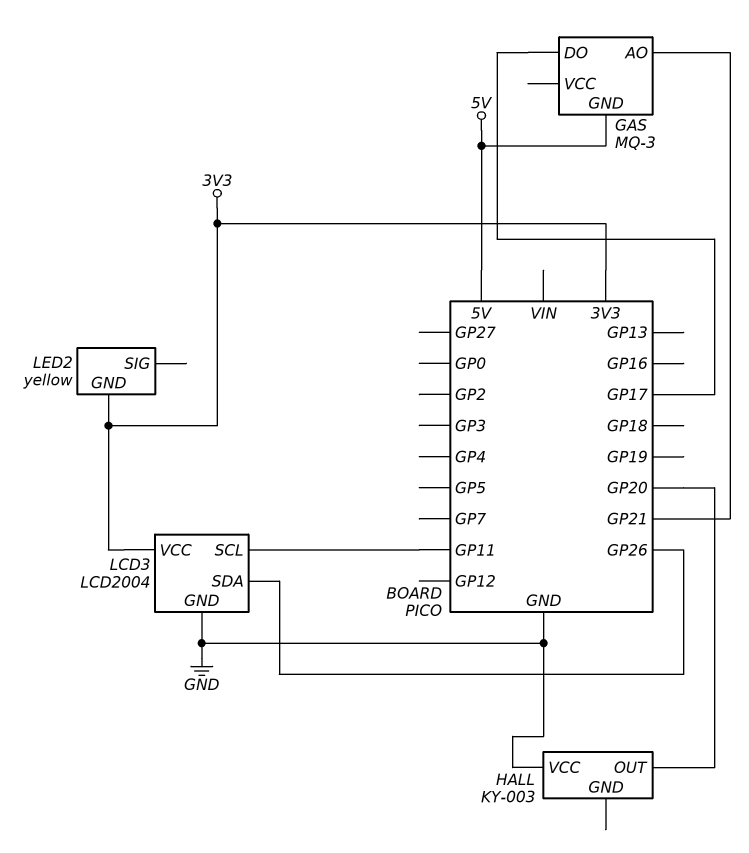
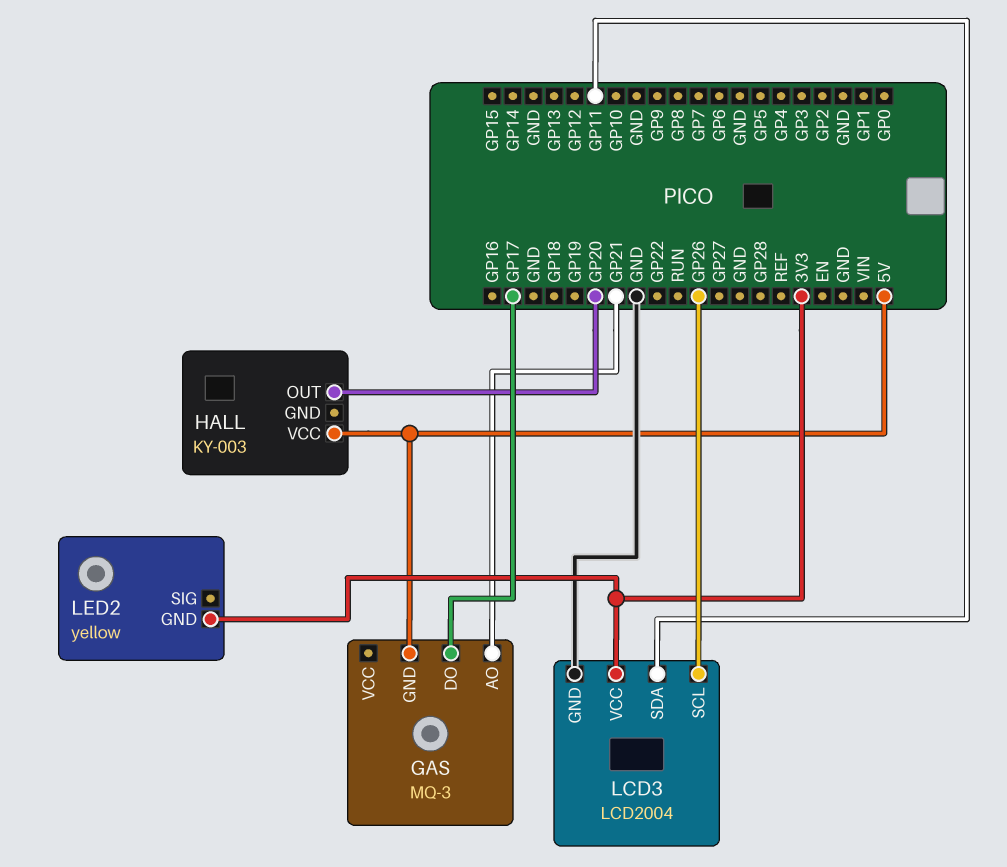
HALL pin VCC: GND -> 5V
LCD3 pin SCL: GP11 -> GP26
LCD3 pin SDA: GP26 -> GP11

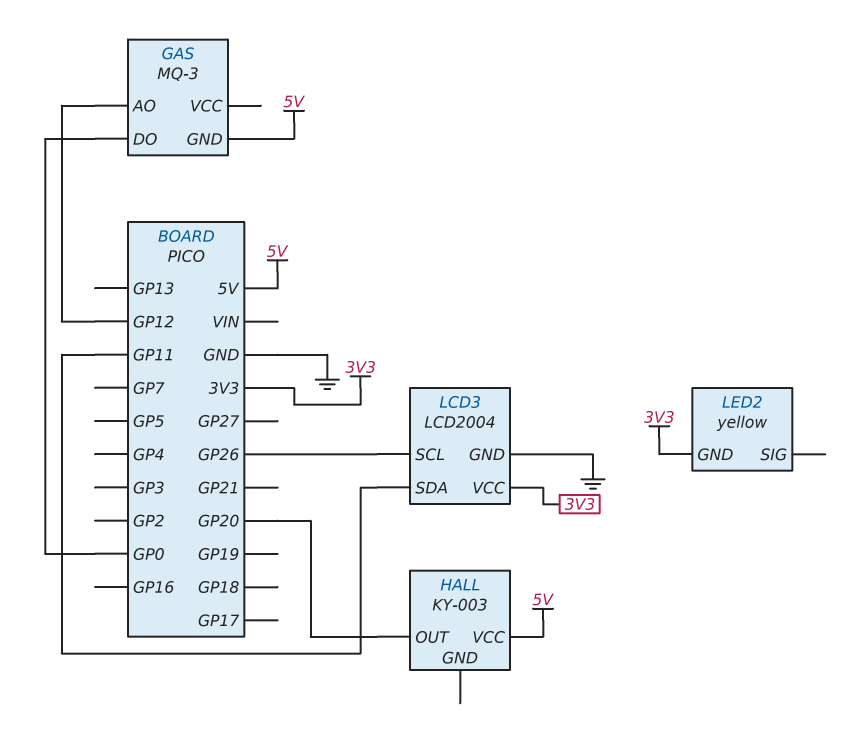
GAS pin AO: GP21 -> GP12
GAS pin DO: GP17 -> GP0

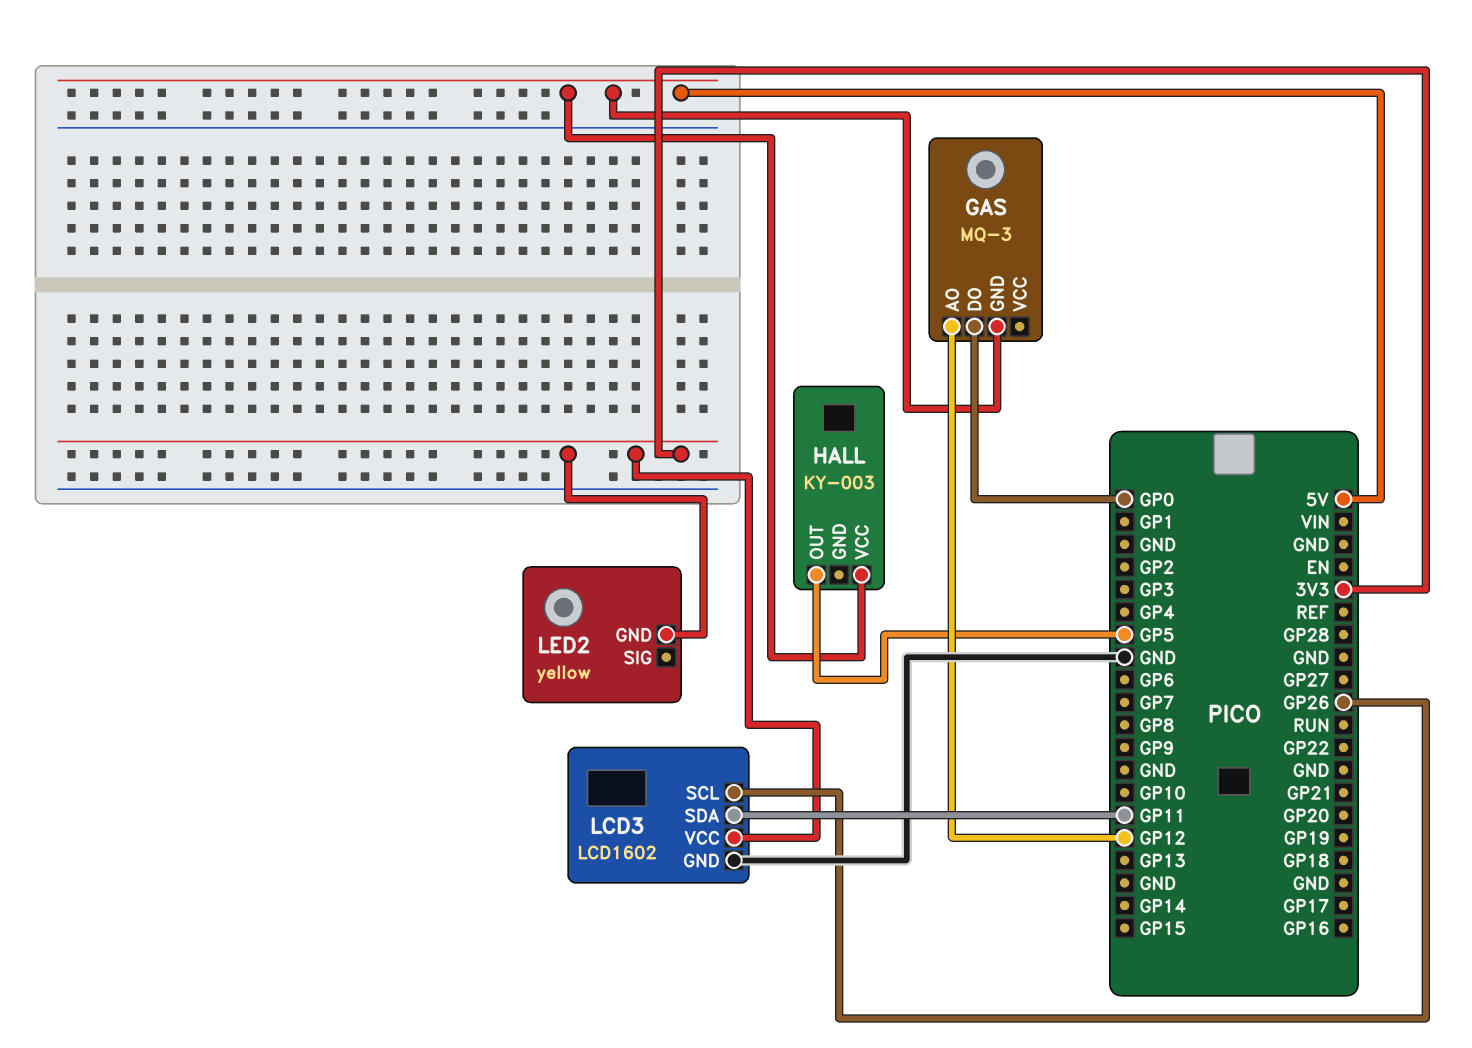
HALL pin OUT: GP20 -> GP5
LCD3: LCD2004 -> LCD1602

